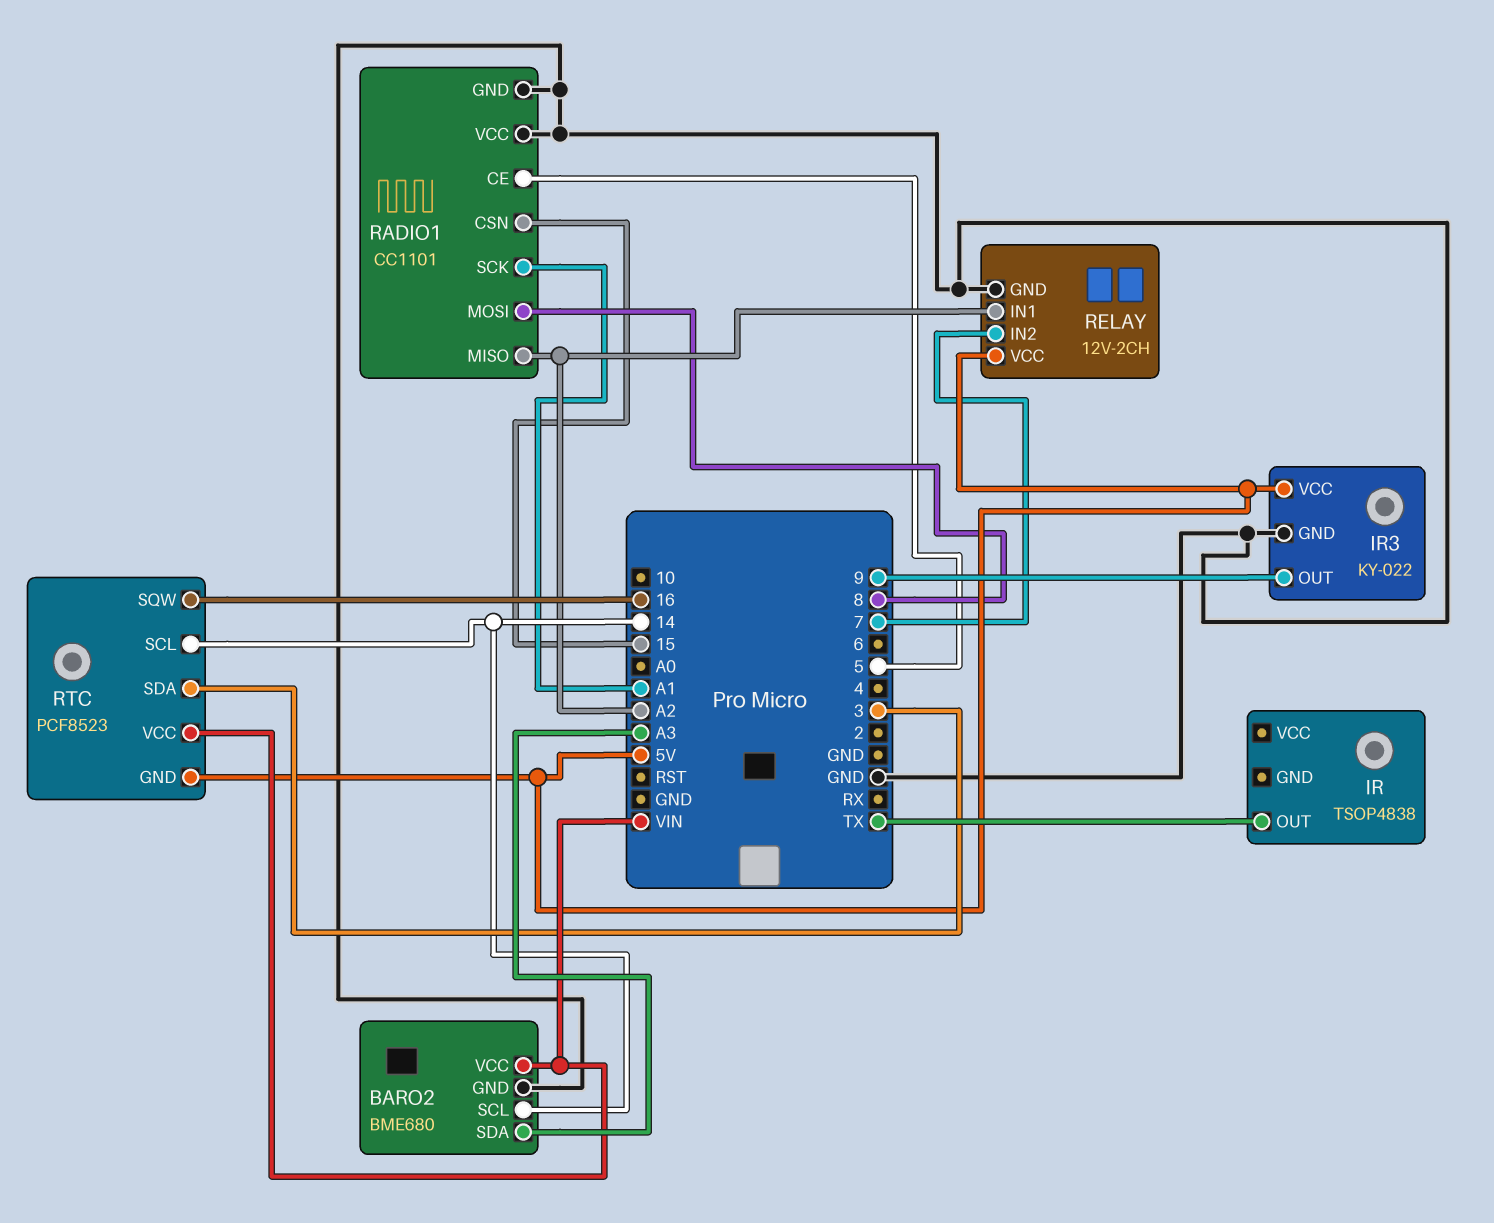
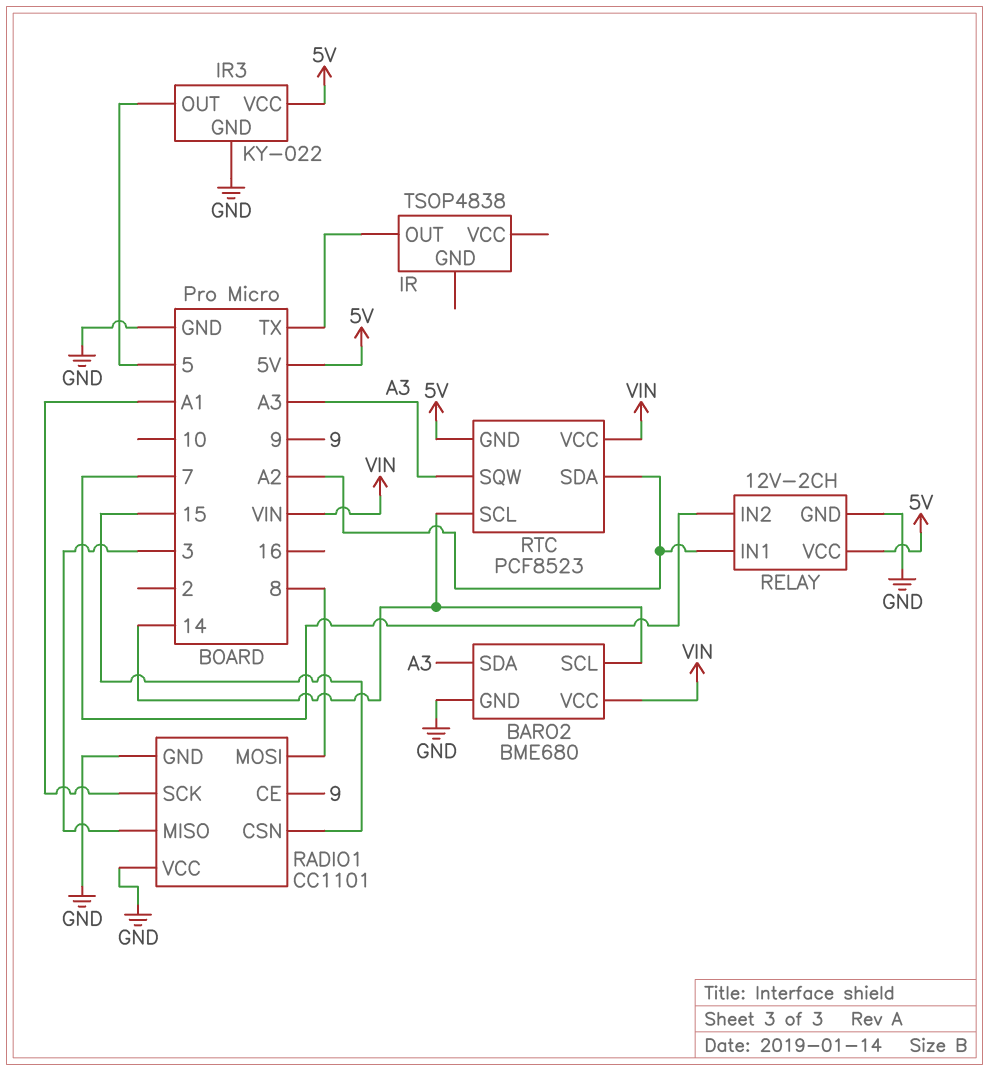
IR3 pin OUT: 9 -> 5
RADIO1 pin CE: 5 -> 9
RADIO1 pin MISO: A2 -> 3
RTC pin SDA: 3 -> A2
RTC pin SQW: 16 -> A3

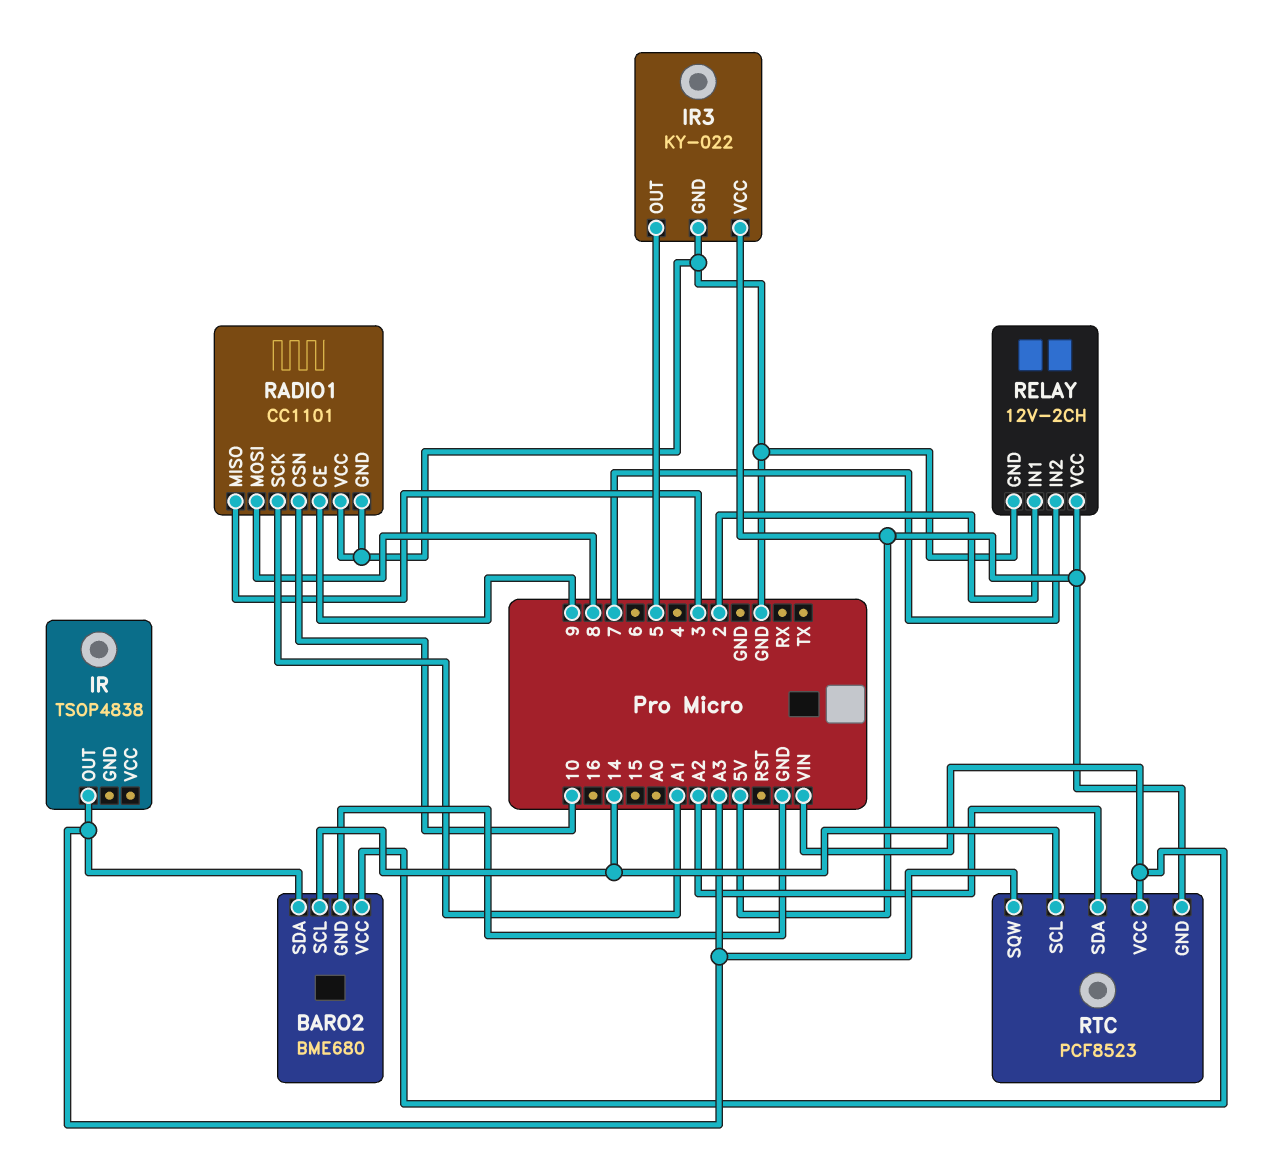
IR pin OUT: TX -> A3
RADIO1 pin CSN: 15 -> 10
RELAY pin IN1: A2 -> 2

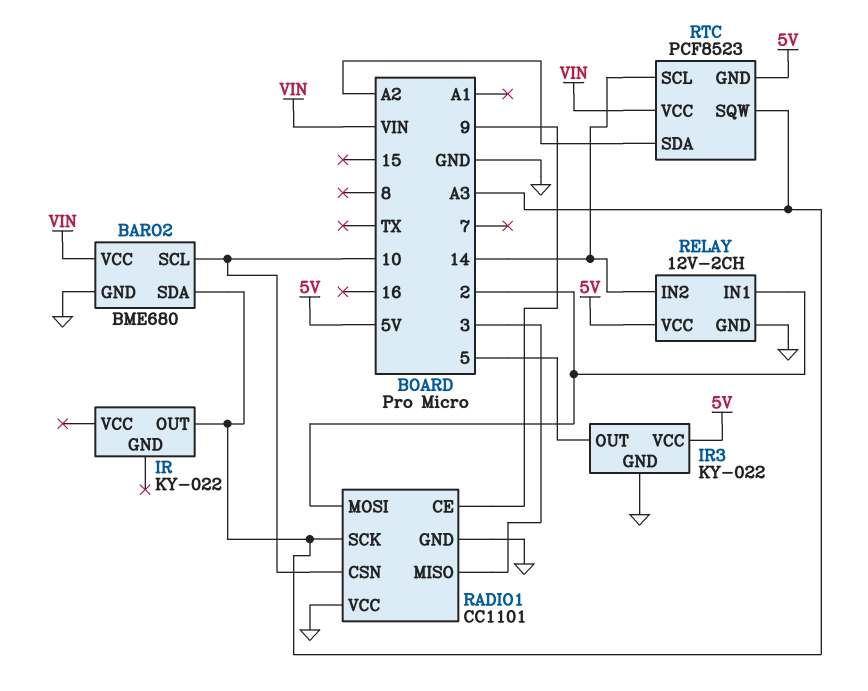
BARO2 pin SCL: 14 -> 10
IR: TSOP4838 -> KY-022
RADIO1 pin MOSI: 8 -> 2
RADIO1 pin SCK: A1 -> A3
RELAY pin IN2: 7 -> 14

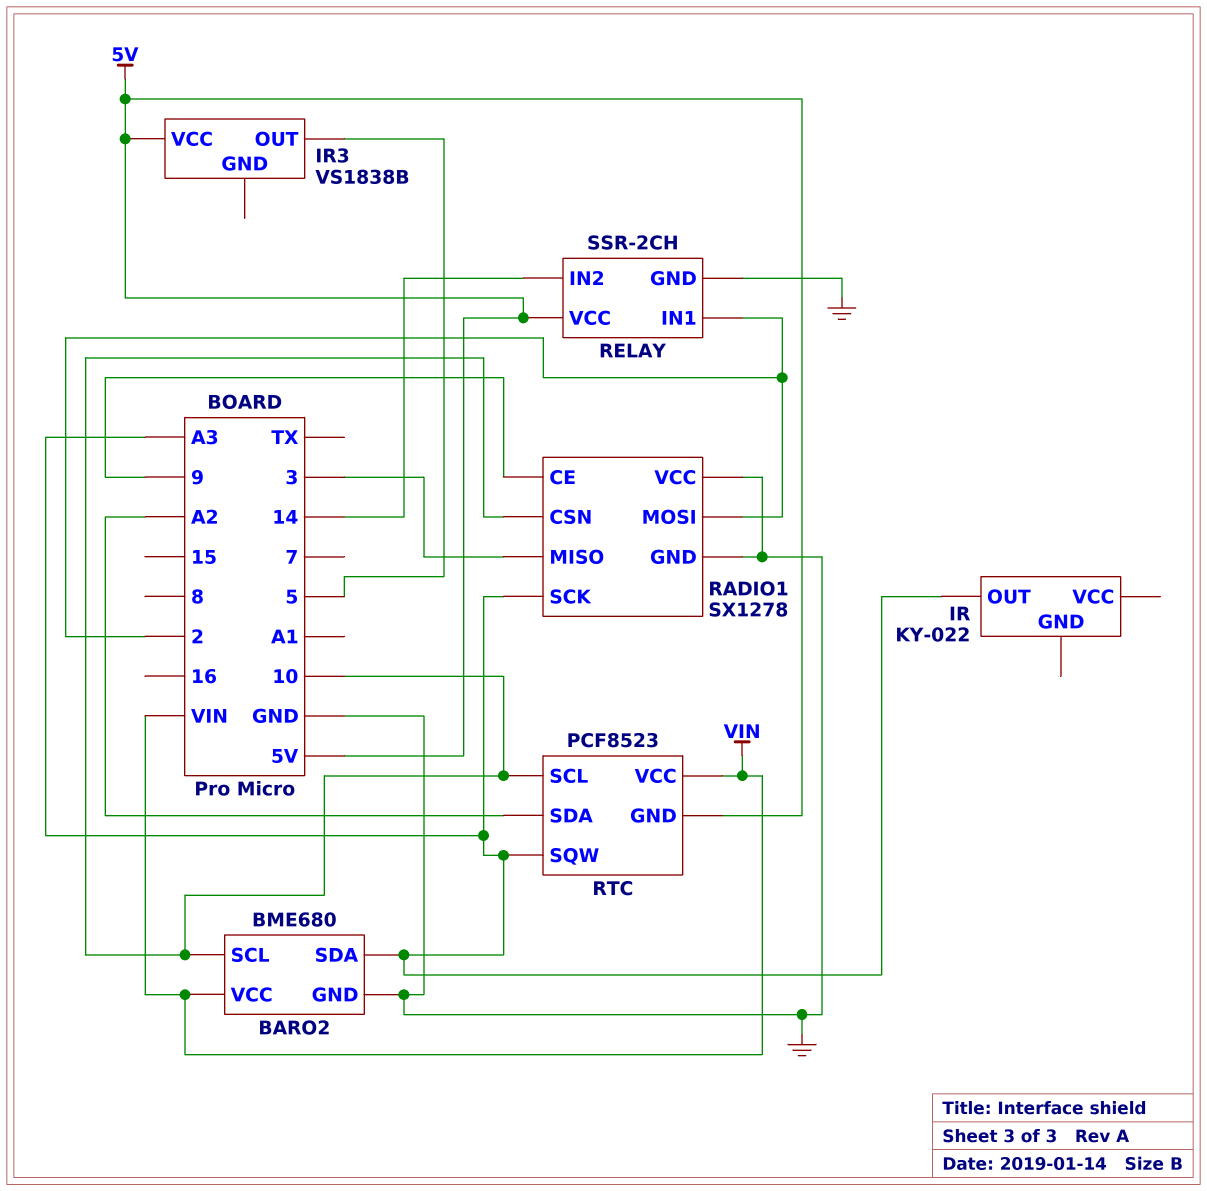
IR3: KY-022 -> VS1838B
IR3 pin GND: GND -> none
RADIO1: CC1101 -> SX1278
RELAY: 12V-2CH -> SSR-2CH
RTC pin SCL: 14 -> 10

